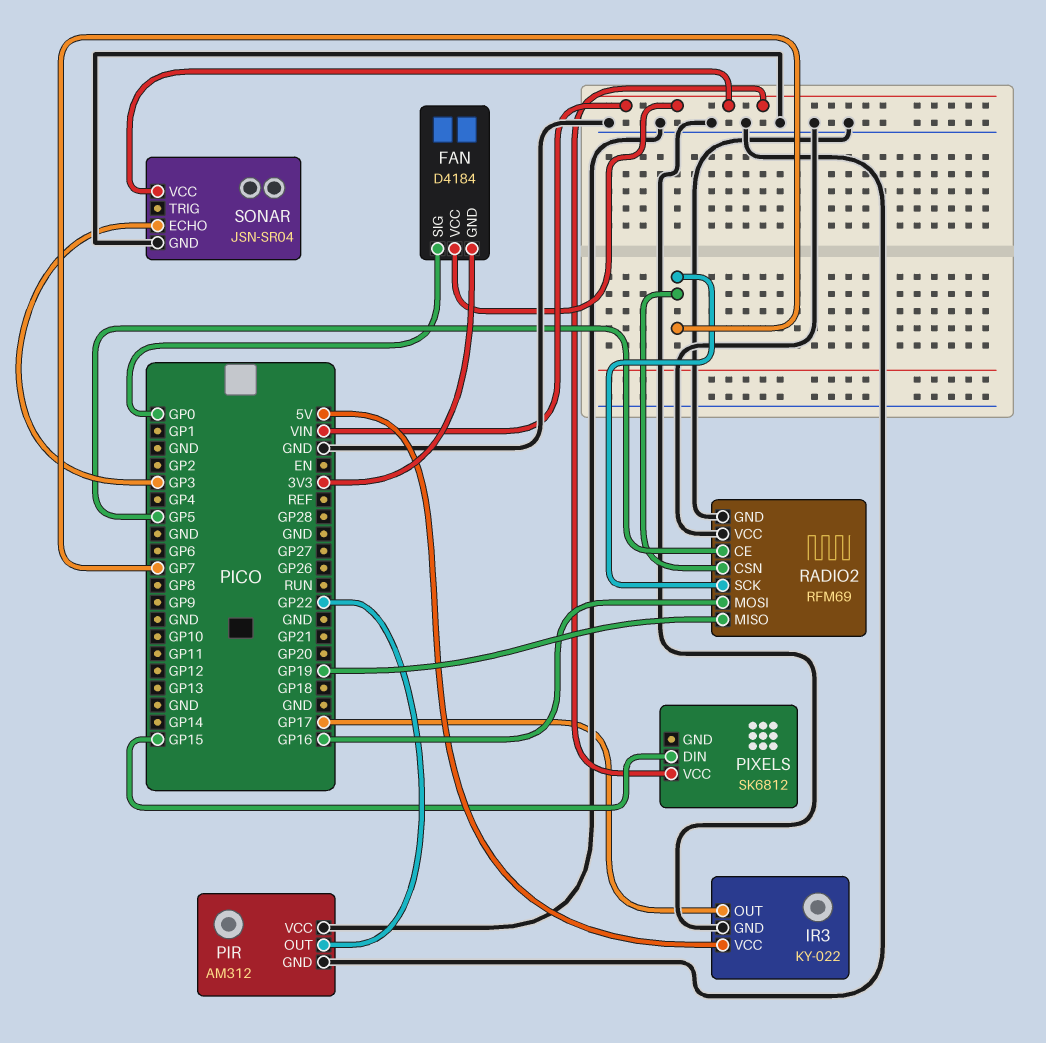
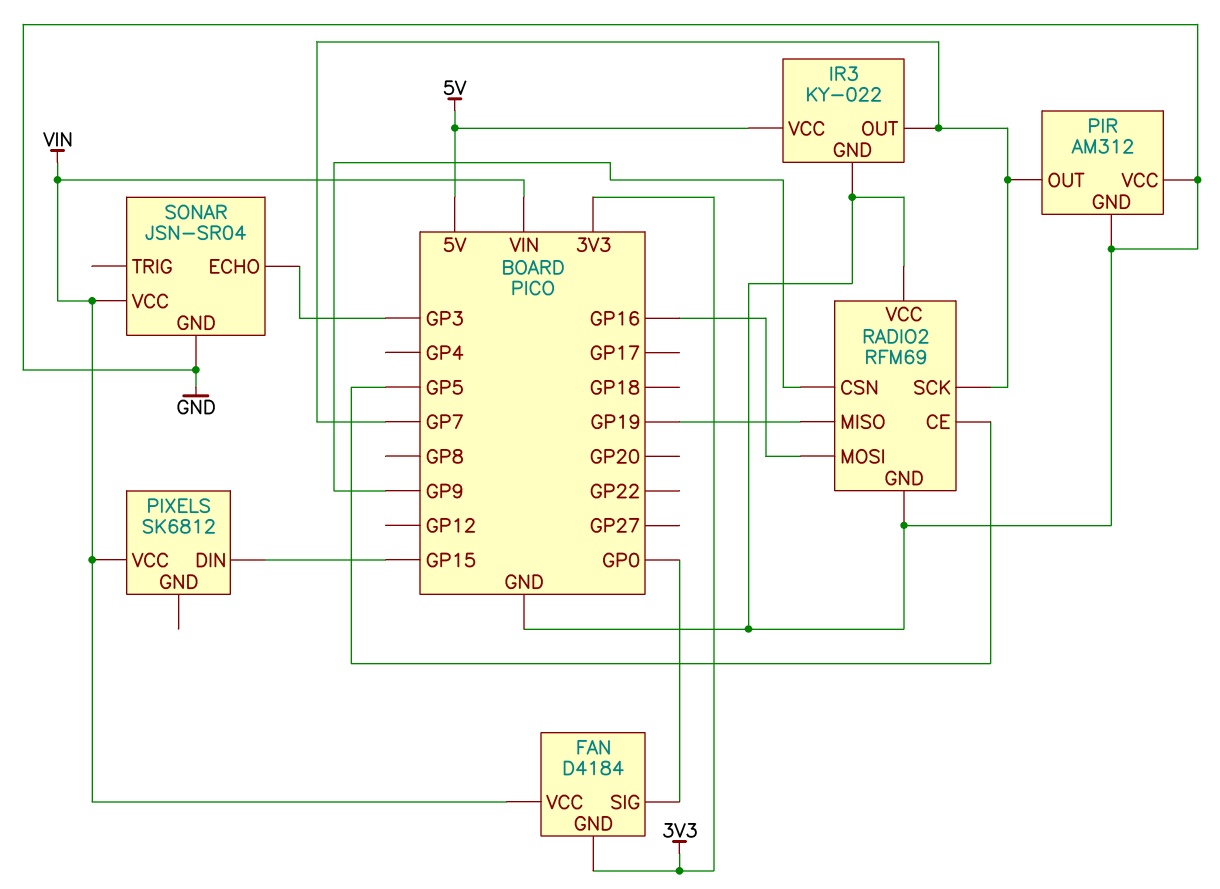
IR3 pin OUT: GP17 -> GP7
PIR pin OUT: GP22 -> GP7
RADIO2 pin CSN: GP7 -> GP9

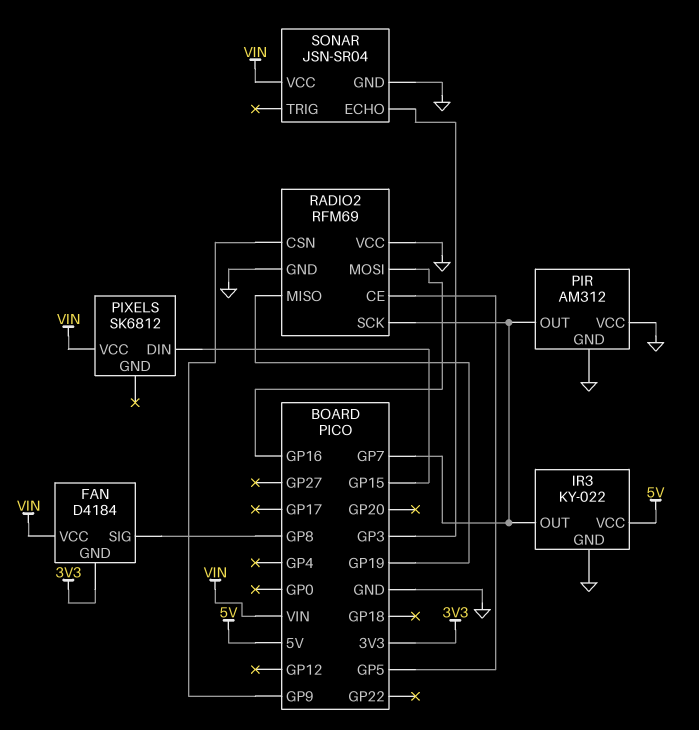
FAN pin SIG: GP0 -> GP8

